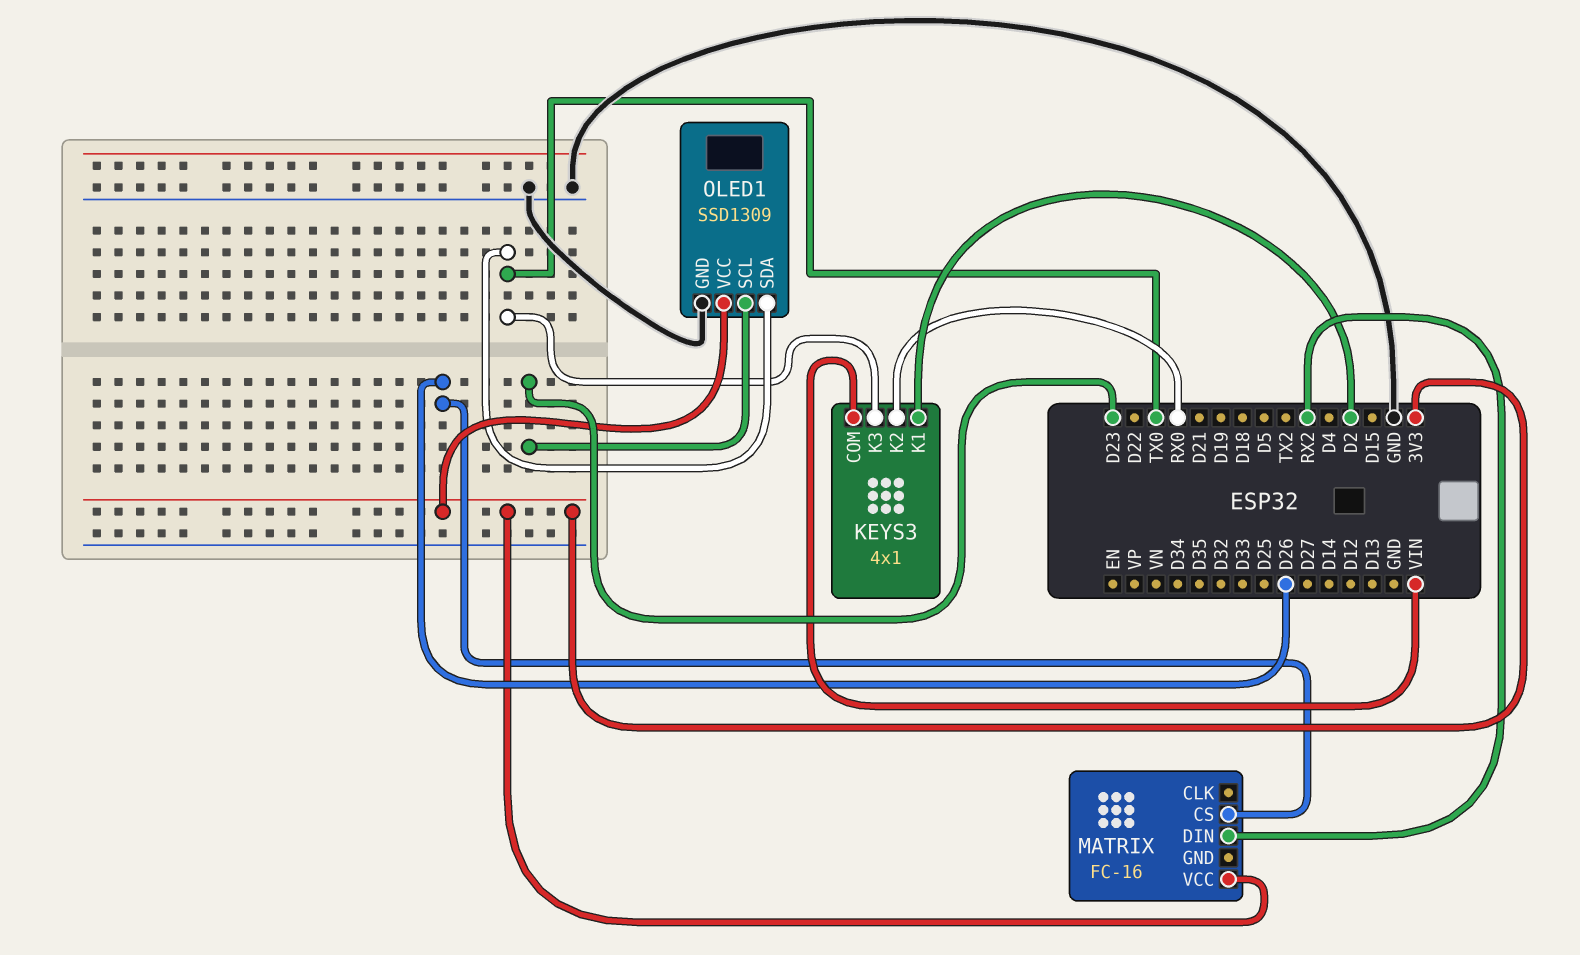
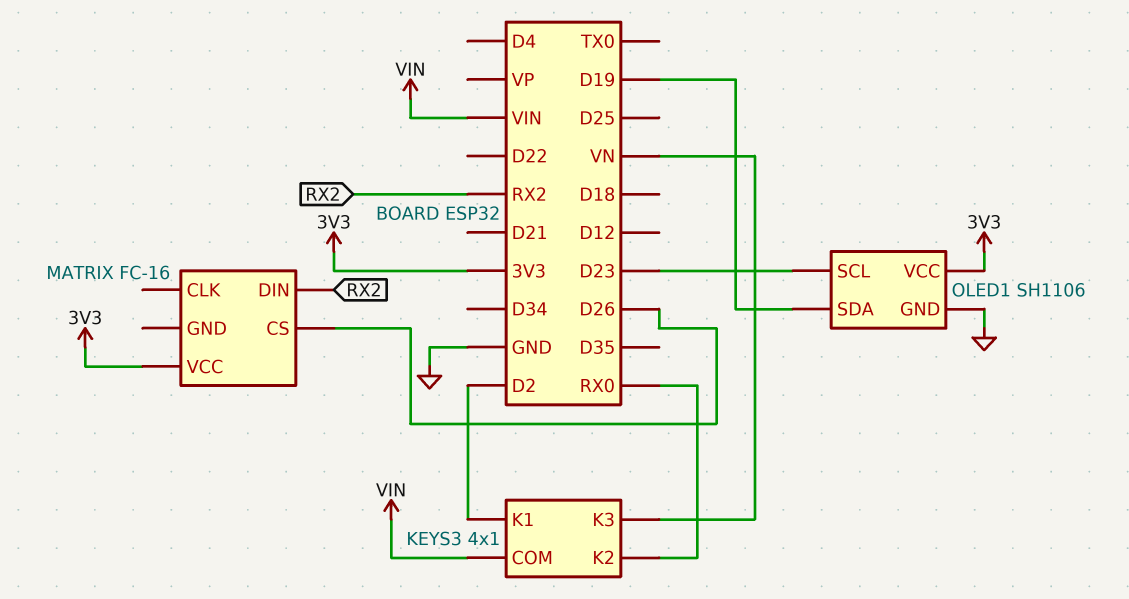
KEYS3 pin K3: TX0 -> VN
OLED1: SSD1309 -> SH1106
OLED1 pin SDA: TX0 -> D19

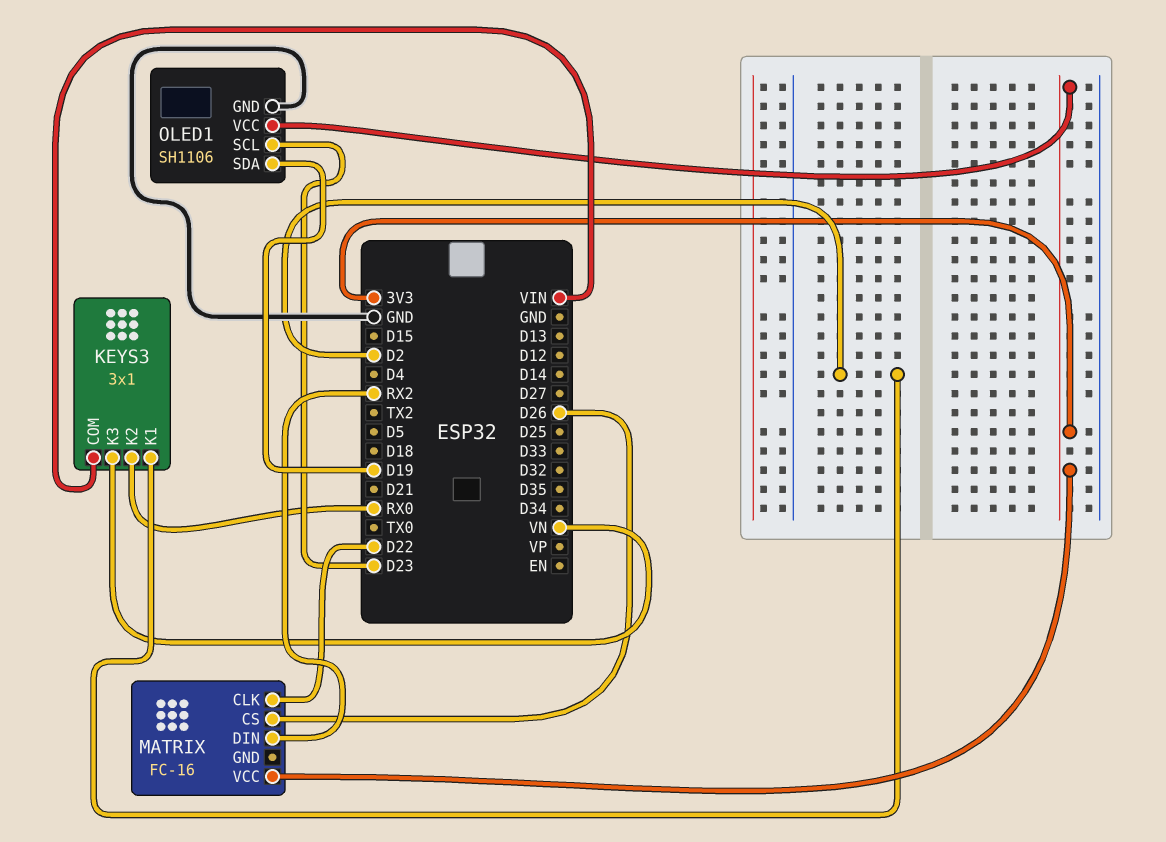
KEYS3: 4x1 -> 3x1
MATRIX pin CLK: none -> D22

